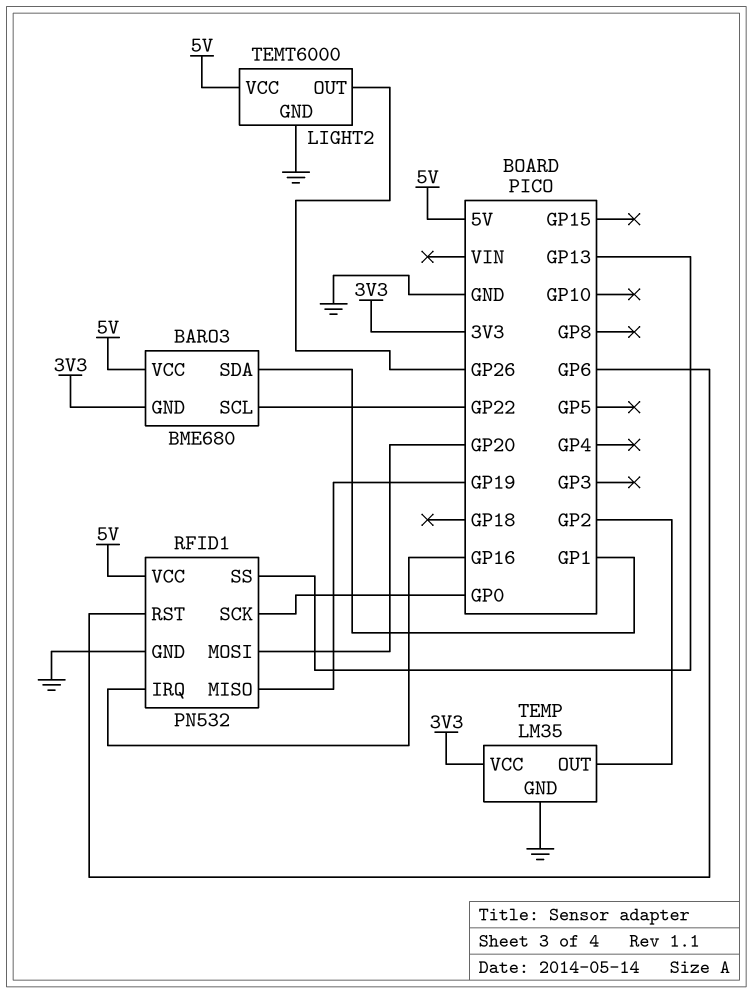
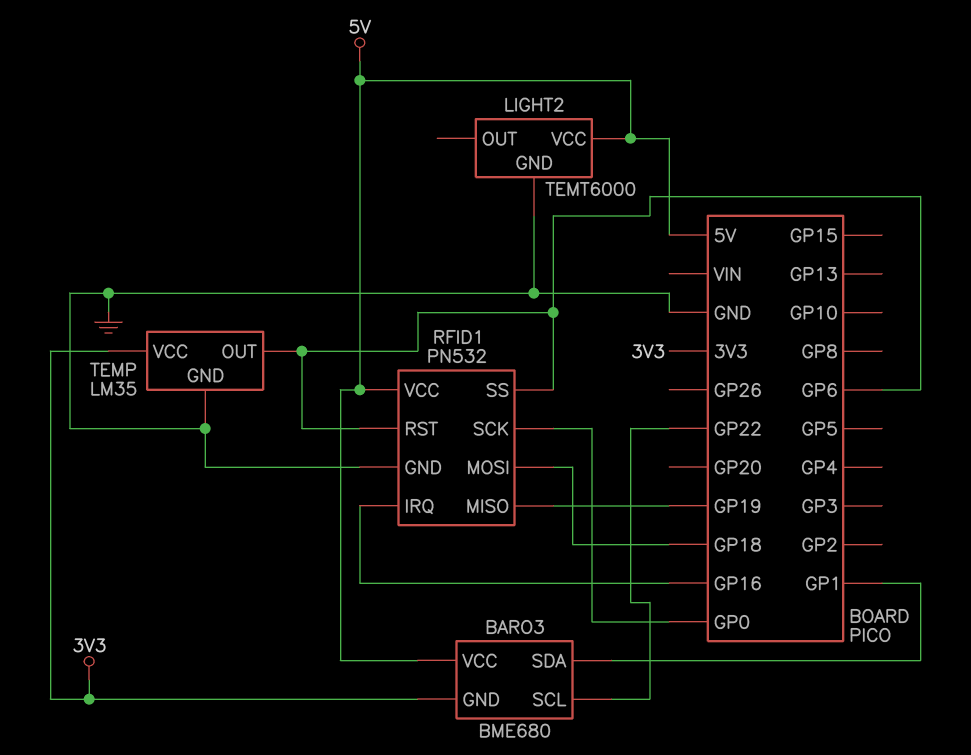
LIGHT2 pin OUT: GP26 -> none
RFID1 pin MOSI: GP20 -> GP18
RFID1 pin SS: GP13 -> GP6
TEMP pin OUT: GP2 -> GP6

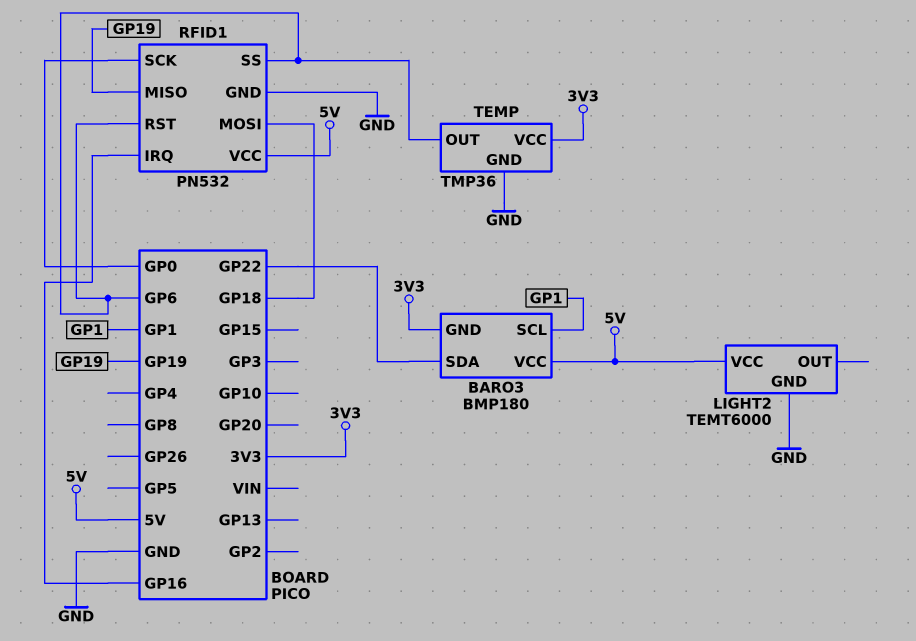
BARO3: BME680 -> BMP180
BARO3 pin SCL: GP22 -> GP1
BARO3 pin SDA: GP1 -> GP22
TEMP: LM35 -> TMP36

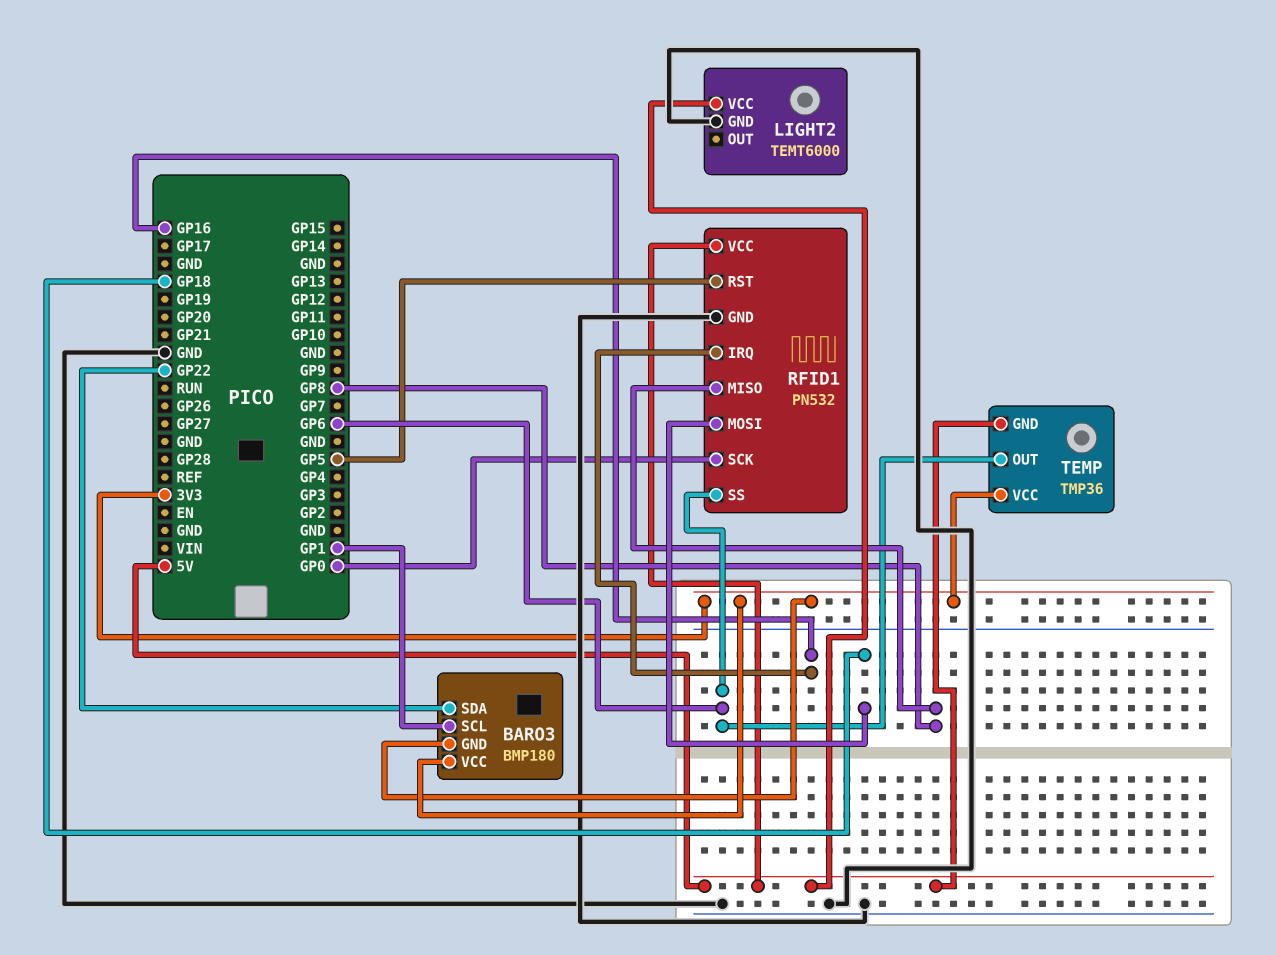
BARO3 pin VCC: 5V -> 3V3
RFID1 pin MISO: GP19 -> GP8
RFID1 pin RST: GP6 -> GP5
TEMP pin GND: GND -> 5V

